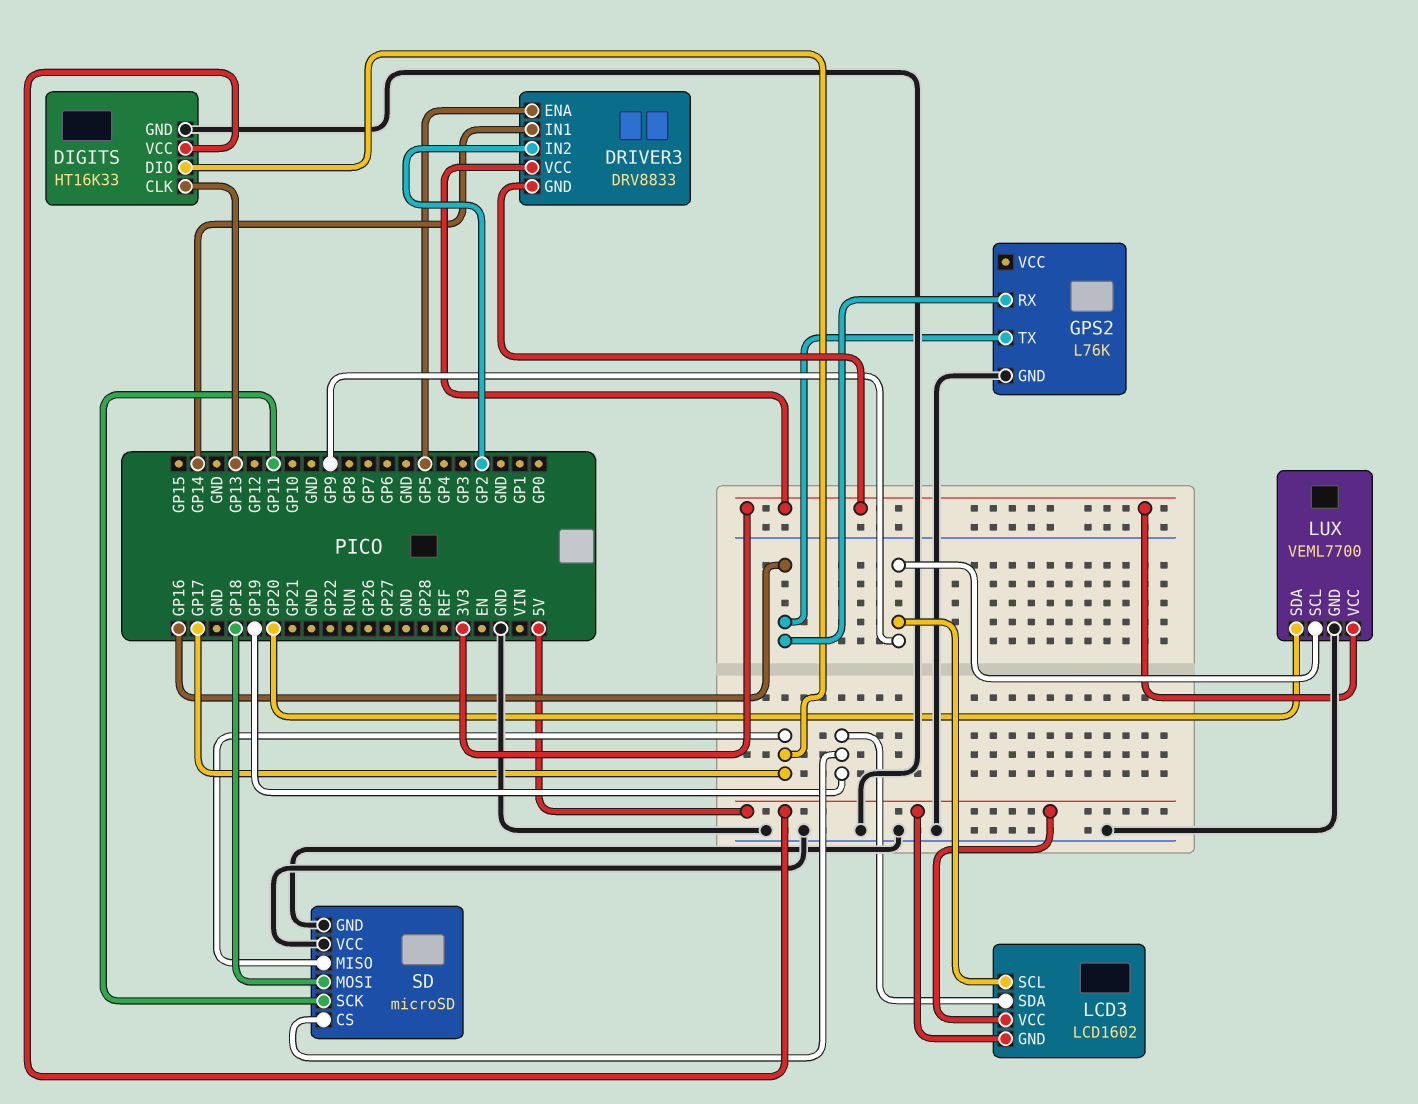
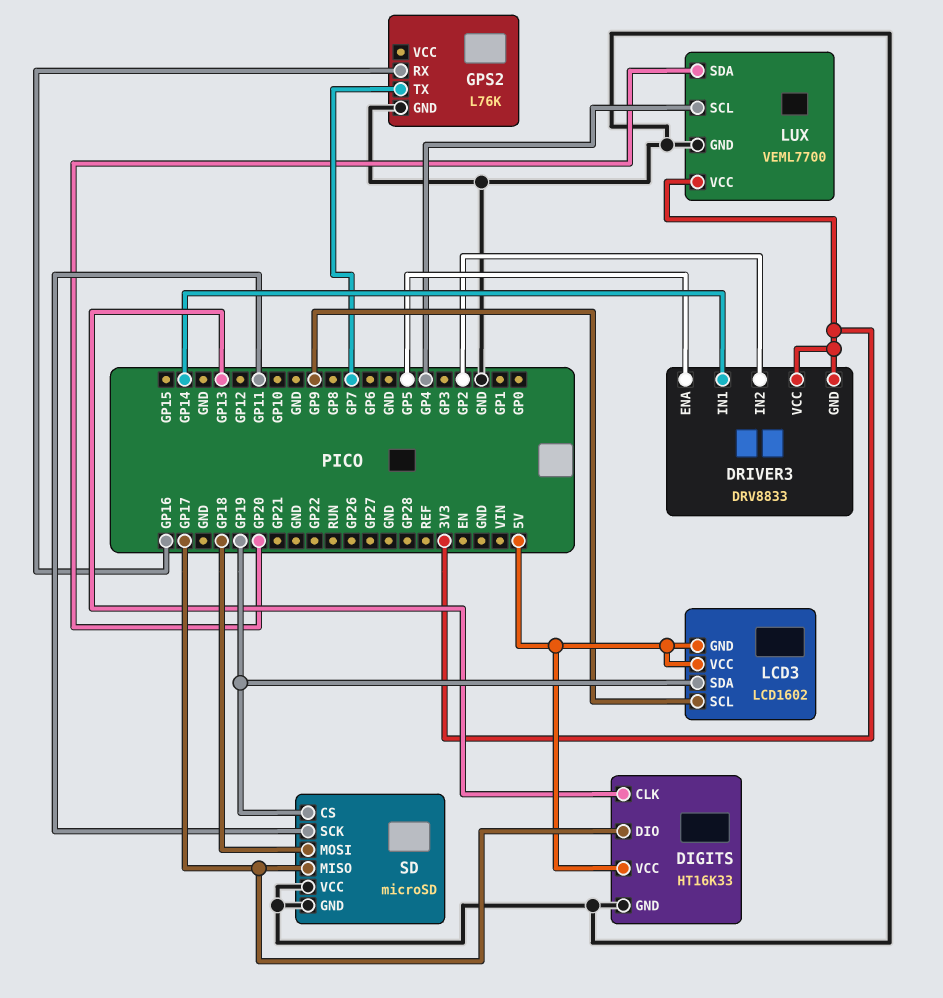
GPS2 pin TX: GP16 -> GP7
LUX pin SCL: GP9 -> GP4

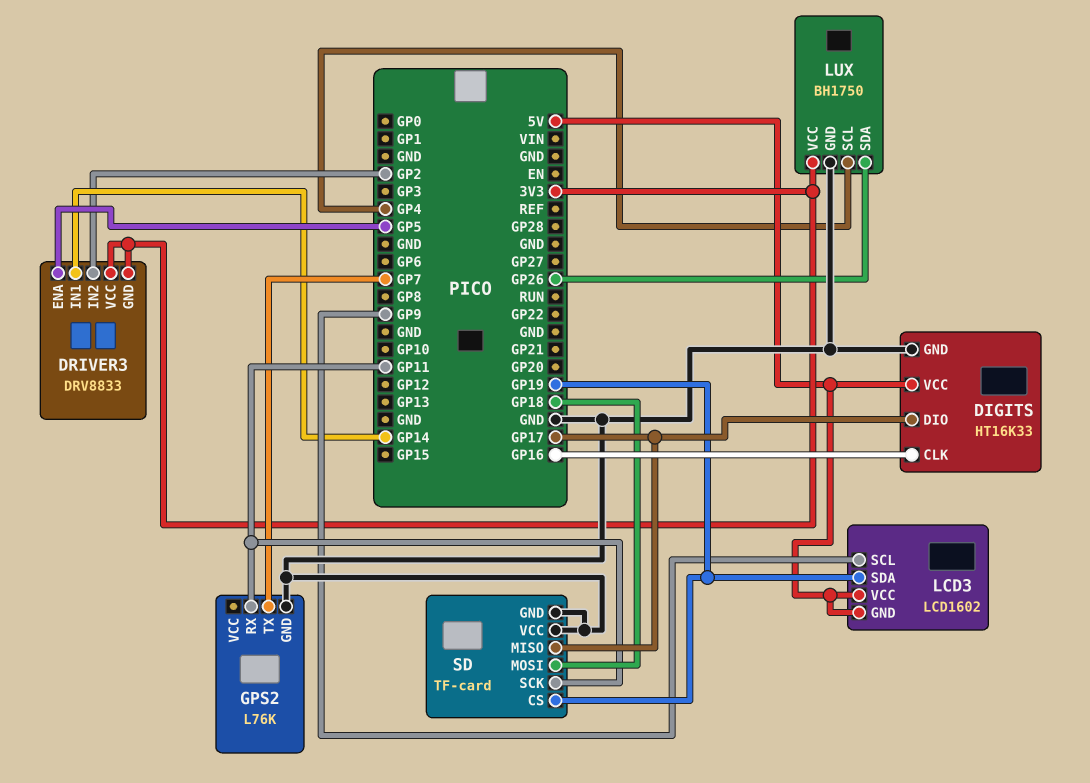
DIGITS pin CLK: GP13 -> GP16
GPS2 pin RX: GP16 -> GP11
LUX: VEML7700 -> BH1750
LUX pin SDA: GP20 -> GP26
SD: microSD -> TF-card

